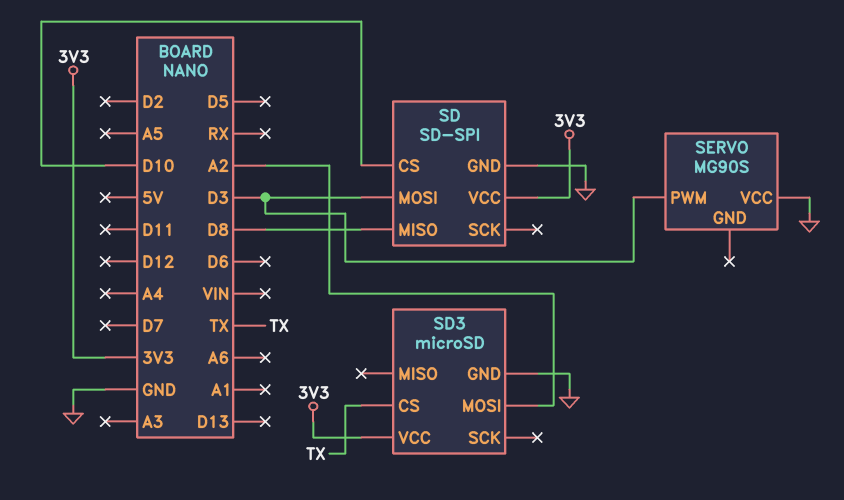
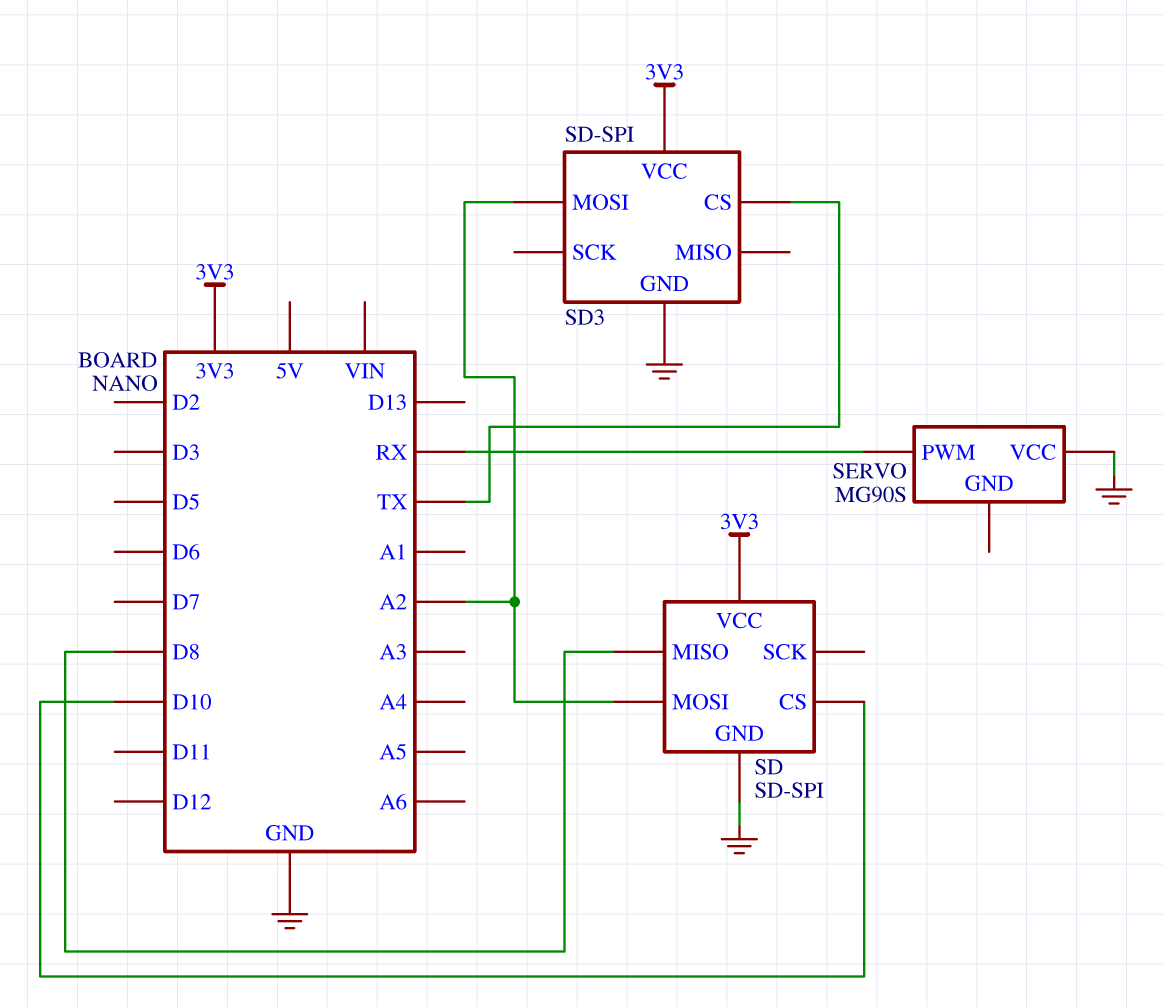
SD pin MOSI: D3 -> A2
SD3: microSD -> SD-SPI
SERVO pin PWM: D3 -> RX

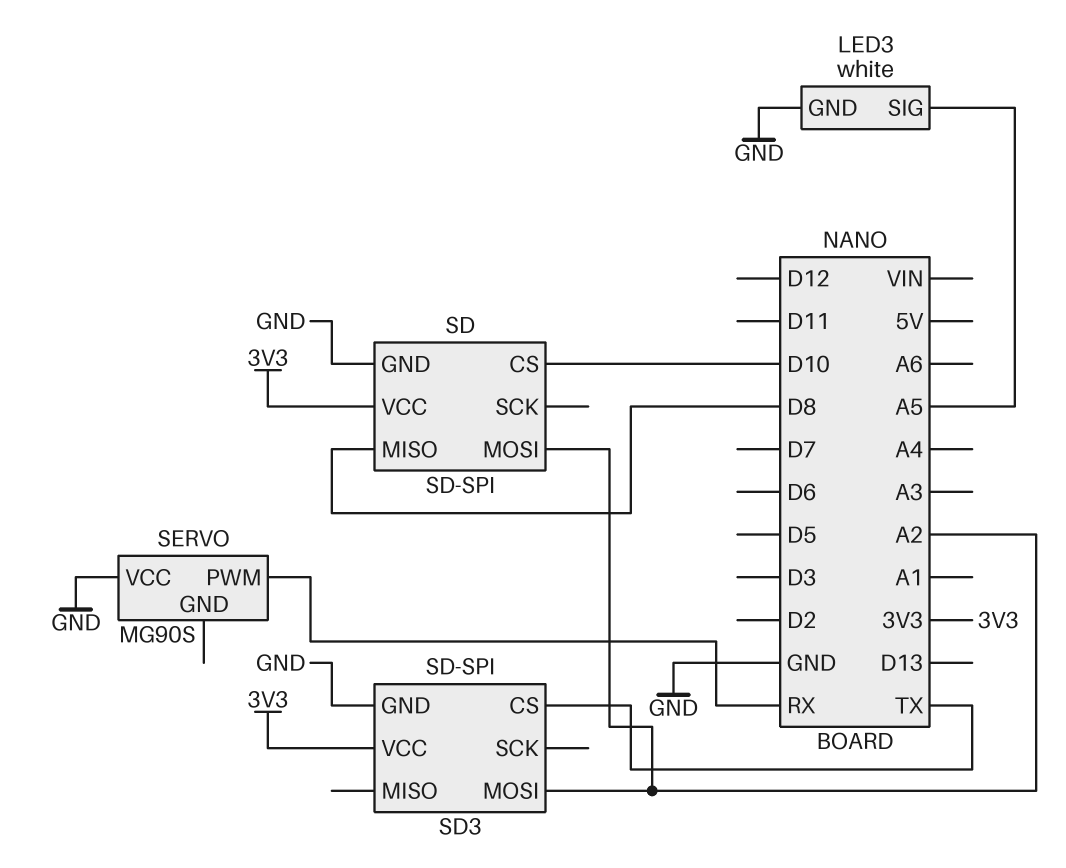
LED3: none -> white
LED3 pin GND: none -> GND
LED3 pin SIG: none -> A5

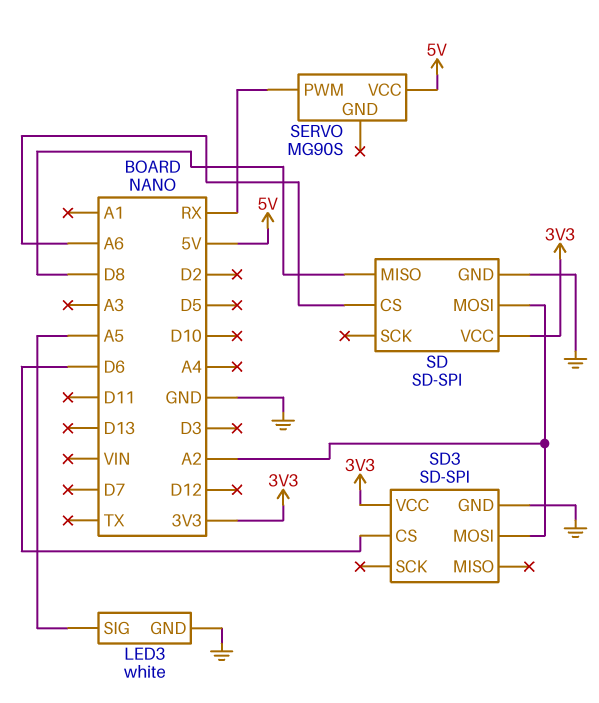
SD pin CS: D10 -> A6
SD3 pin CS: TX -> D6
SERVO pin VCC: GND -> 5V

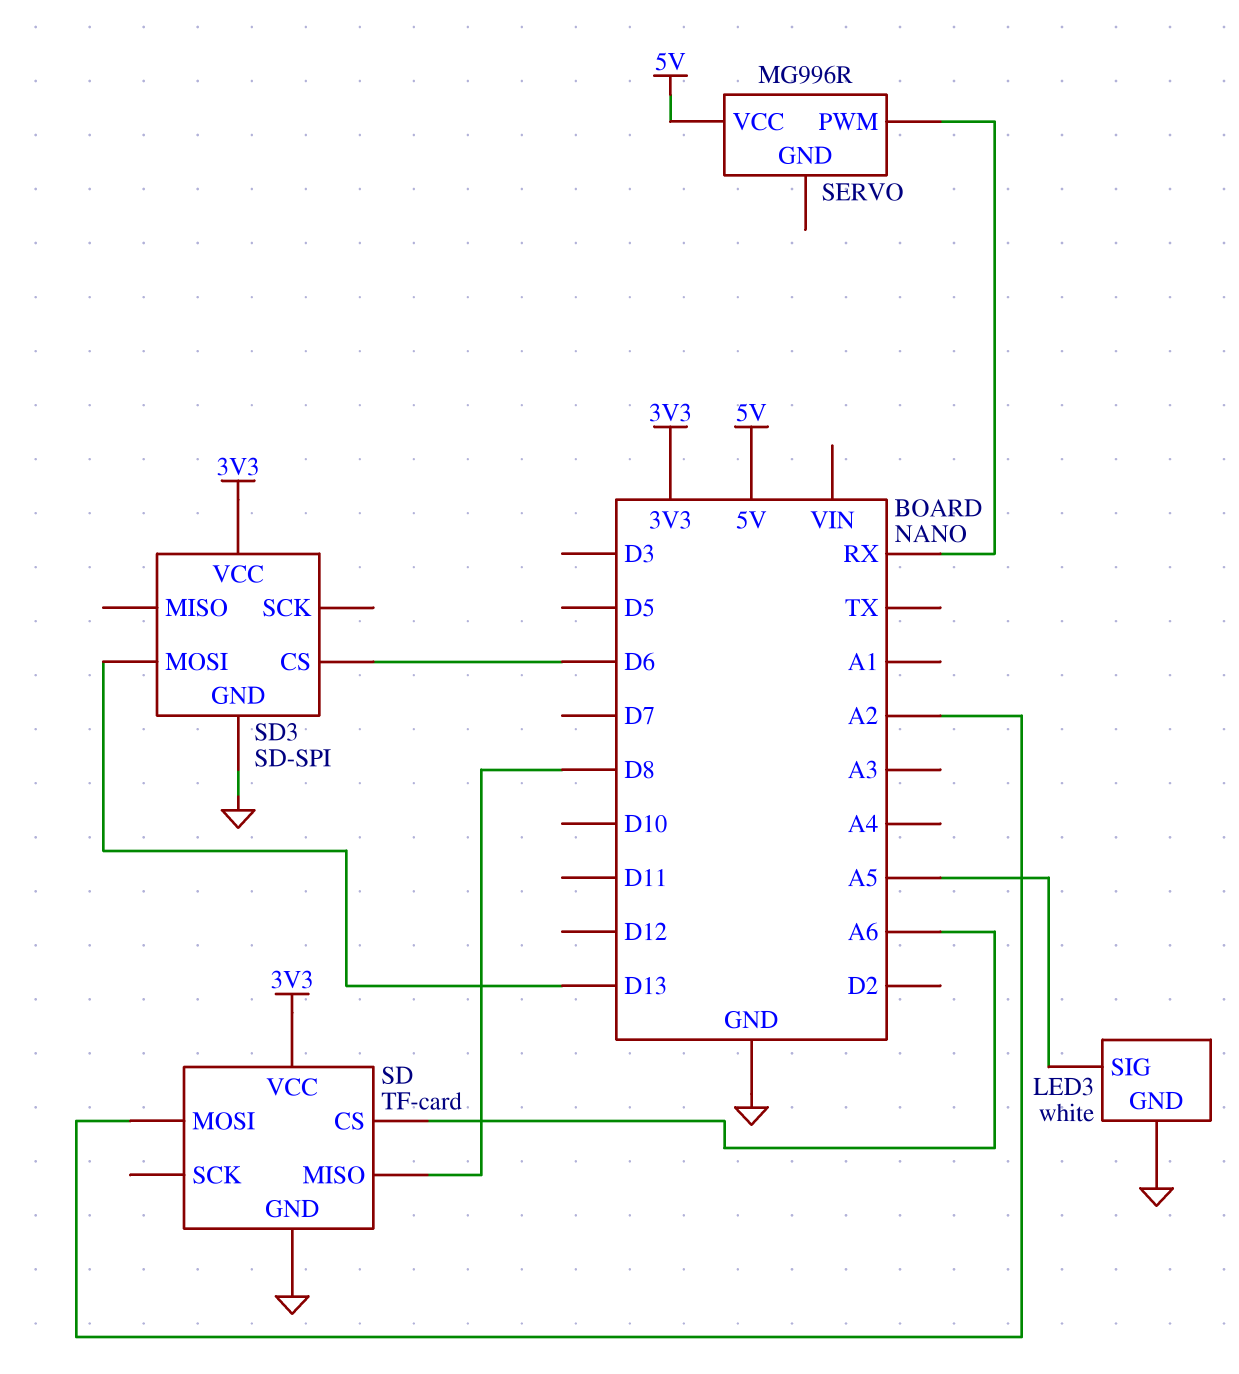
SD: SD-SPI -> TF-card
SD3 pin MOSI: A2 -> D13
SERVO: MG90S -> MG996R

